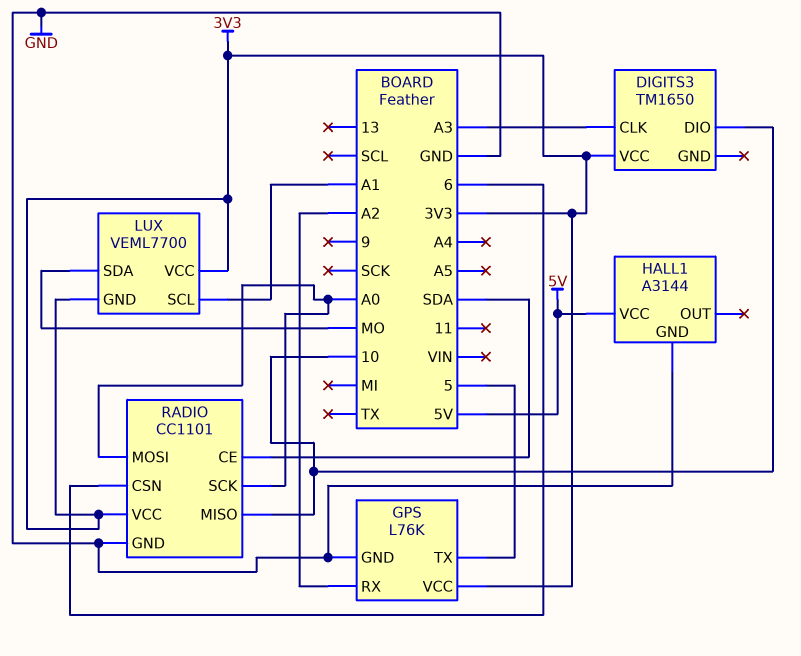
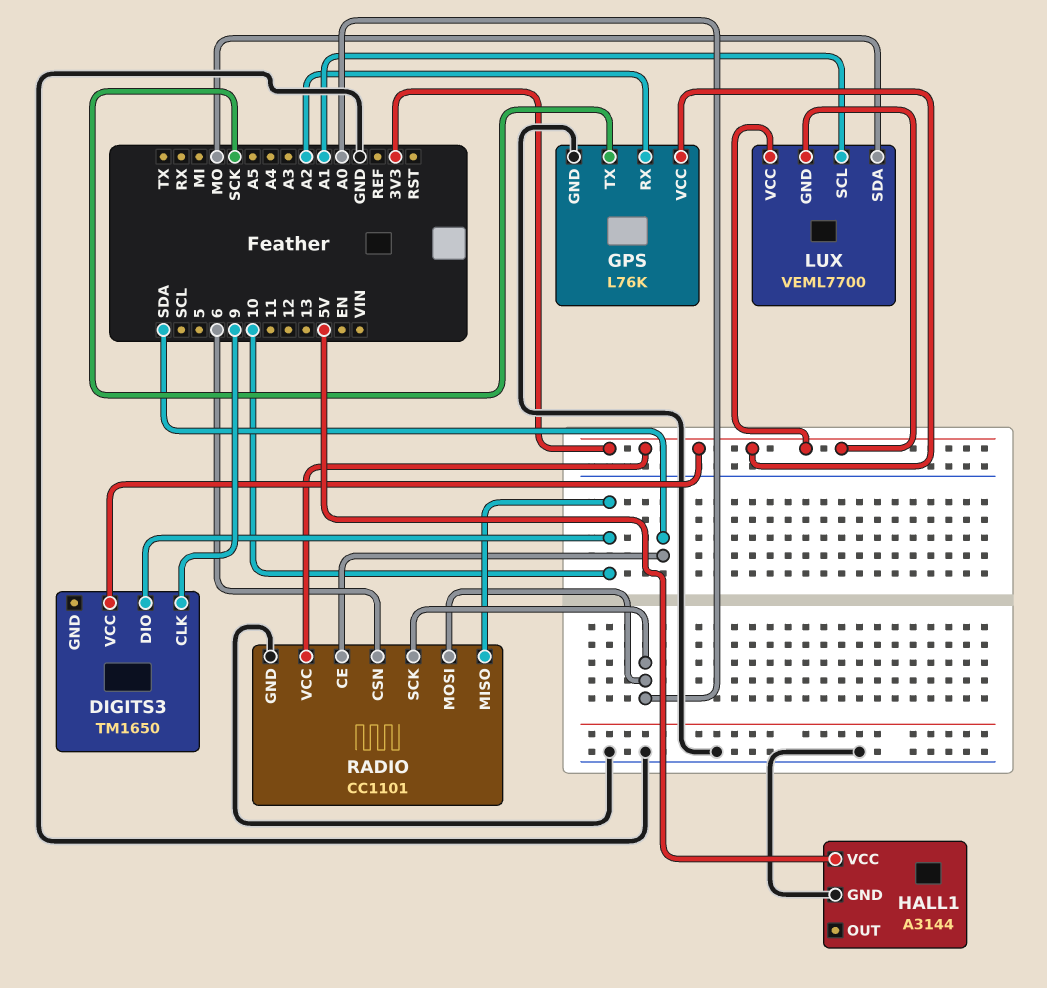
DIGITS3 pin CLK: A3 -> 9
GPS pin TX: 5 -> SCK

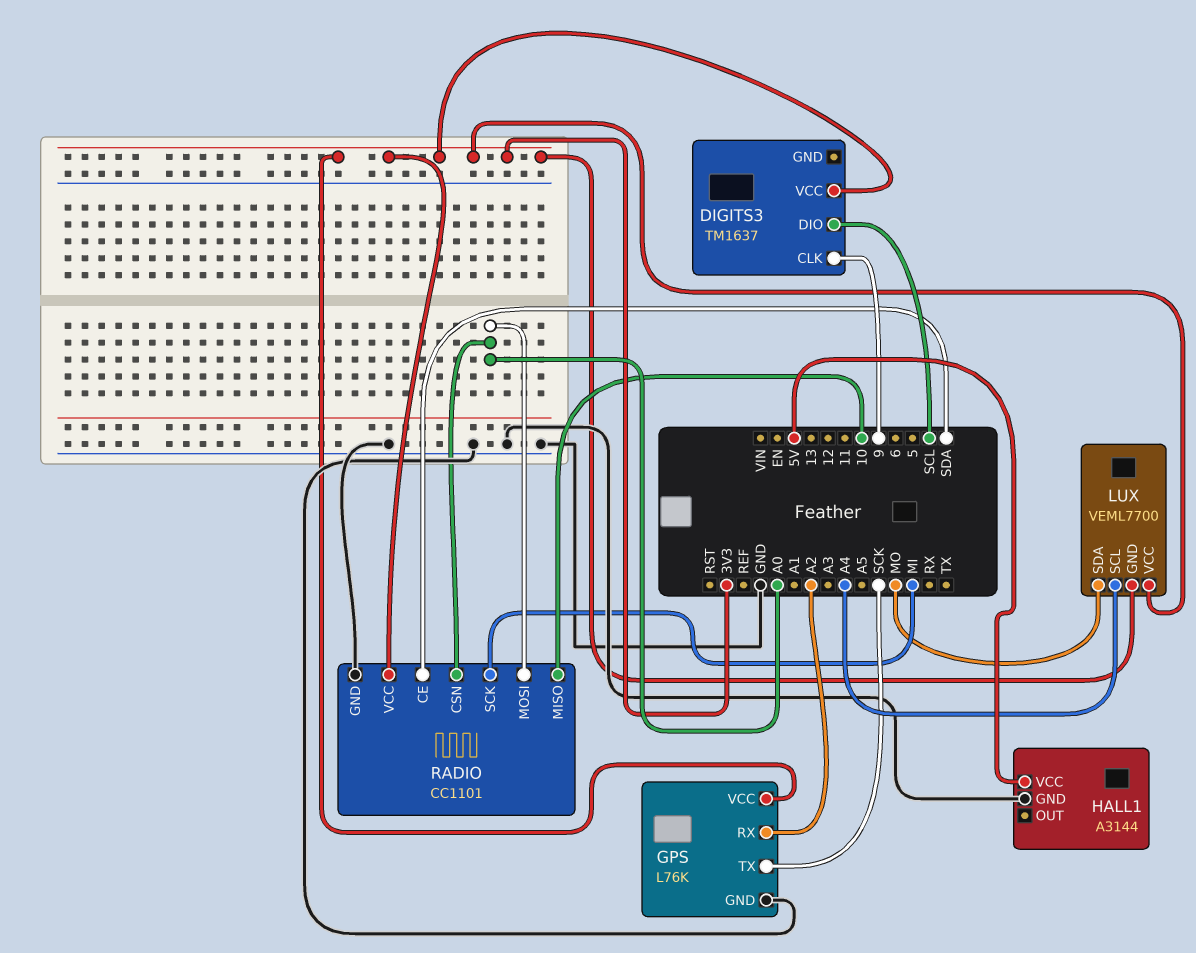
DIGITS3: TM1650 -> TM1637
DIGITS3 pin DIO: 10 -> SCL
LUX pin SCL: A1 -> A4
RADIO pin CSN: 6 -> A0
RADIO pin SCK: A0 -> MI

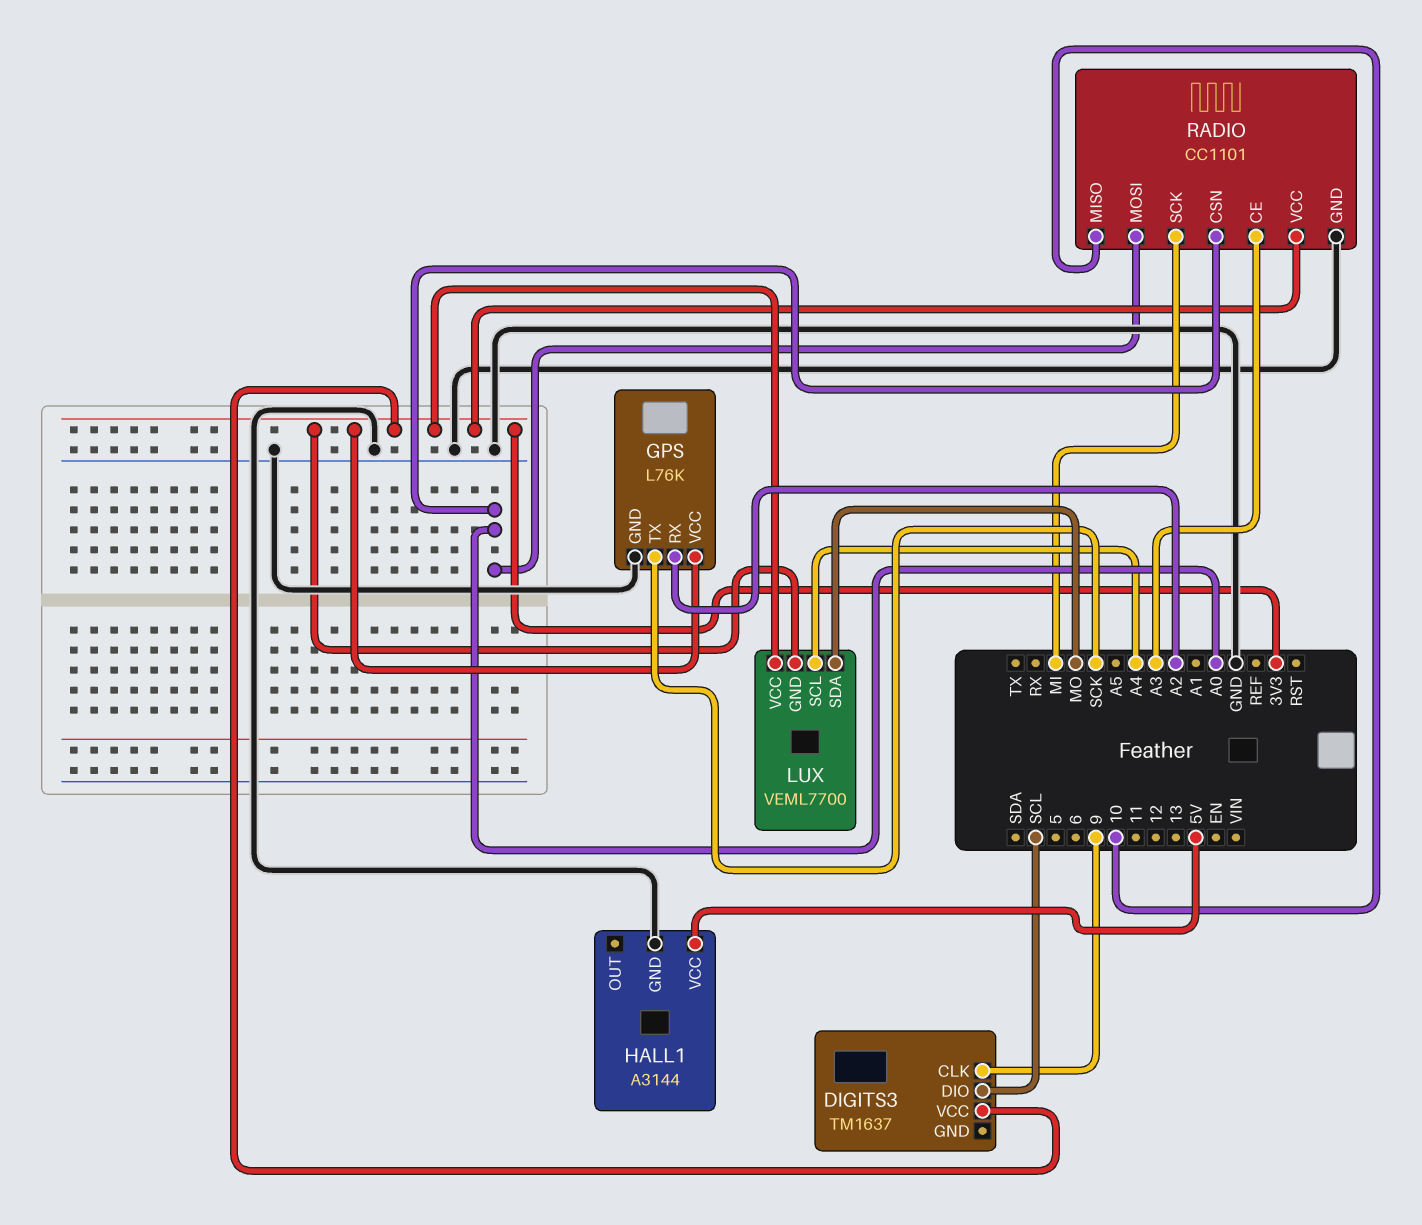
RADIO pin CE: SDA -> A3

